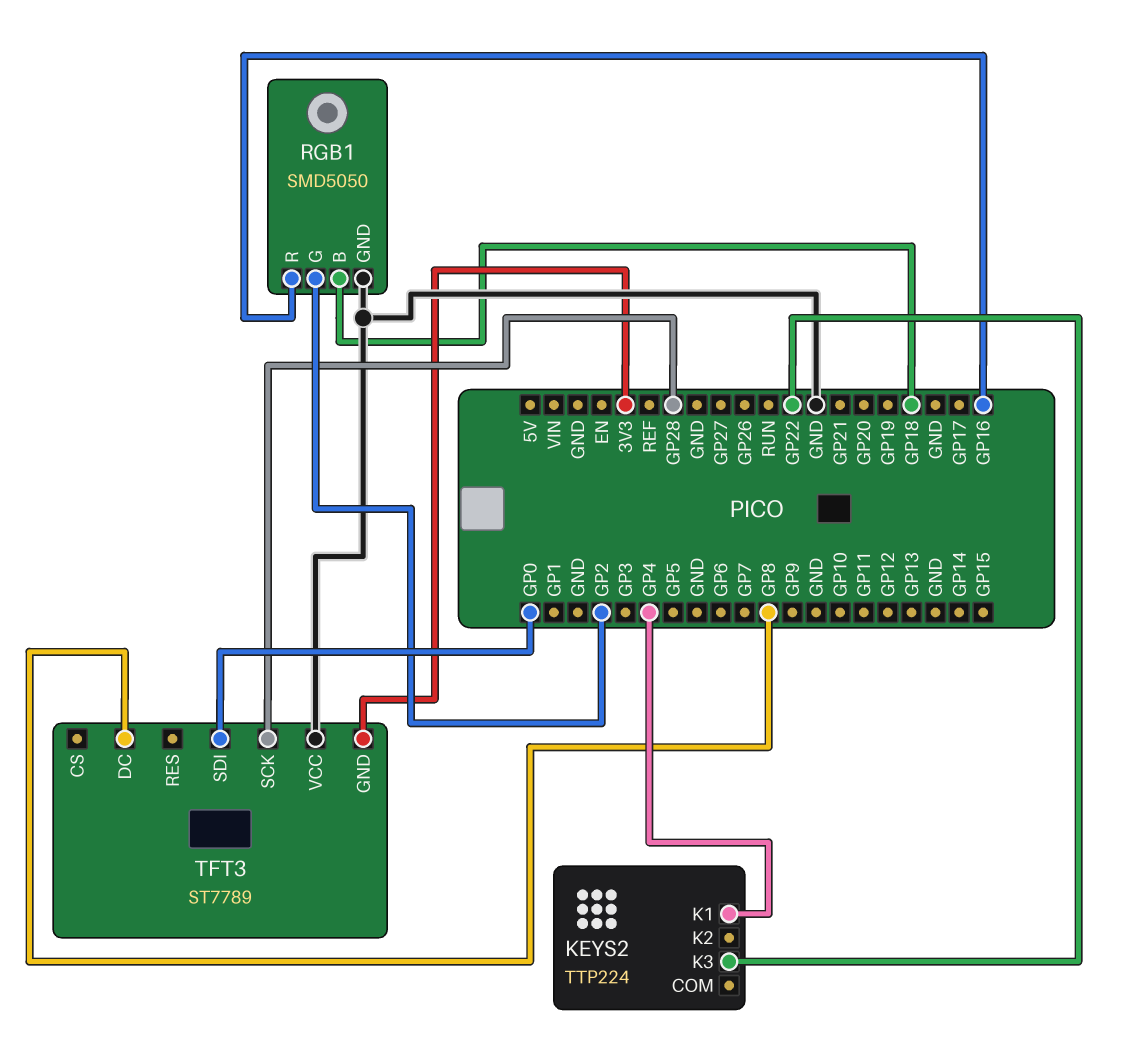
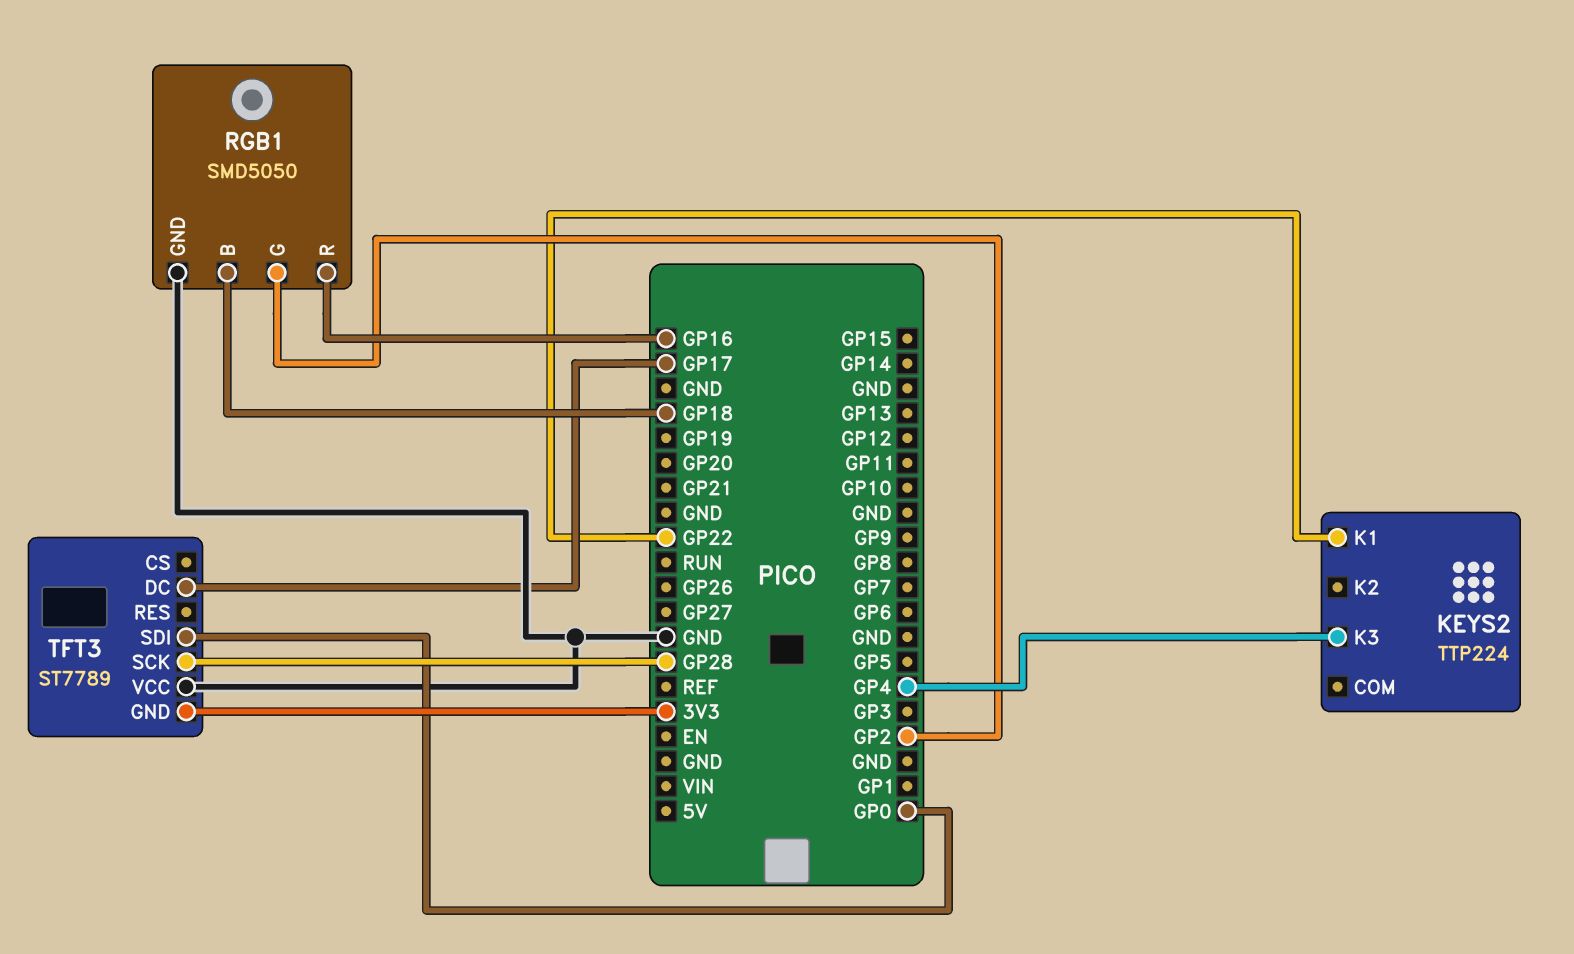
KEYS2 pin K1: GP4 -> GP22
KEYS2 pin K3: GP22 -> GP4
TFT3 pin DC: GP8 -> GP17

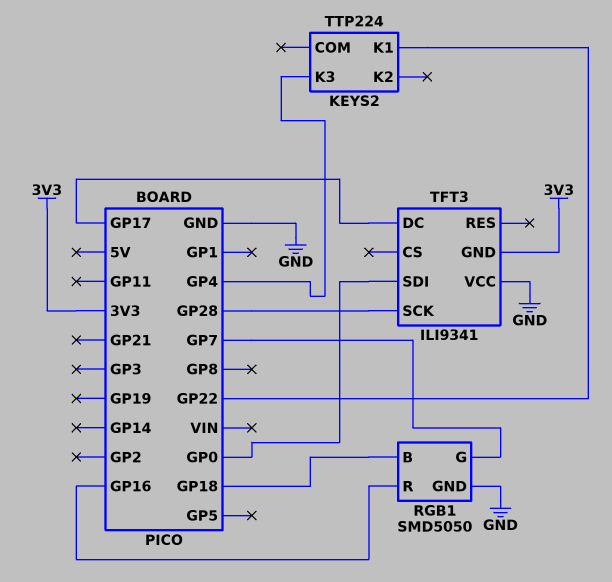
RGB1 pin G: GP2 -> GP7
TFT3: ST7789 -> ILI9341

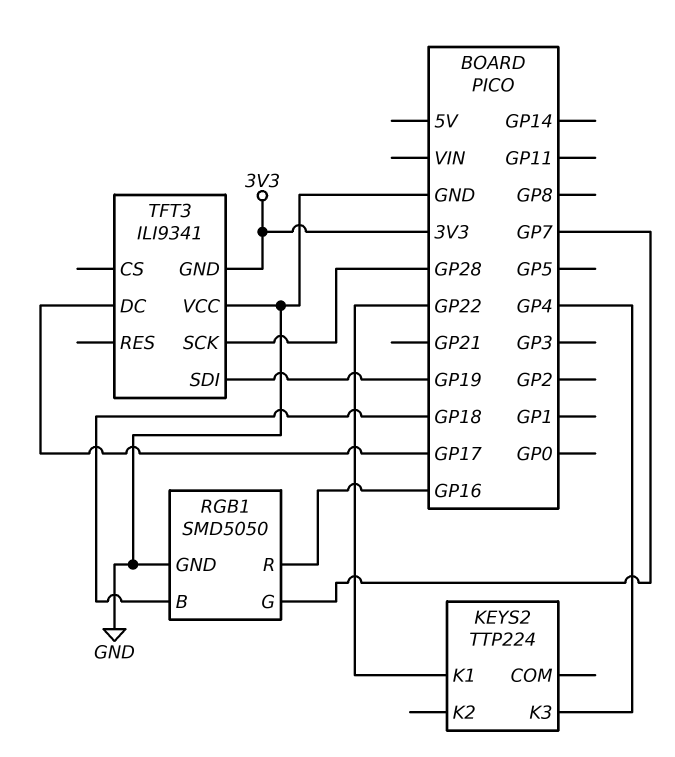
TFT3 pin SDI: GP0 -> GP19

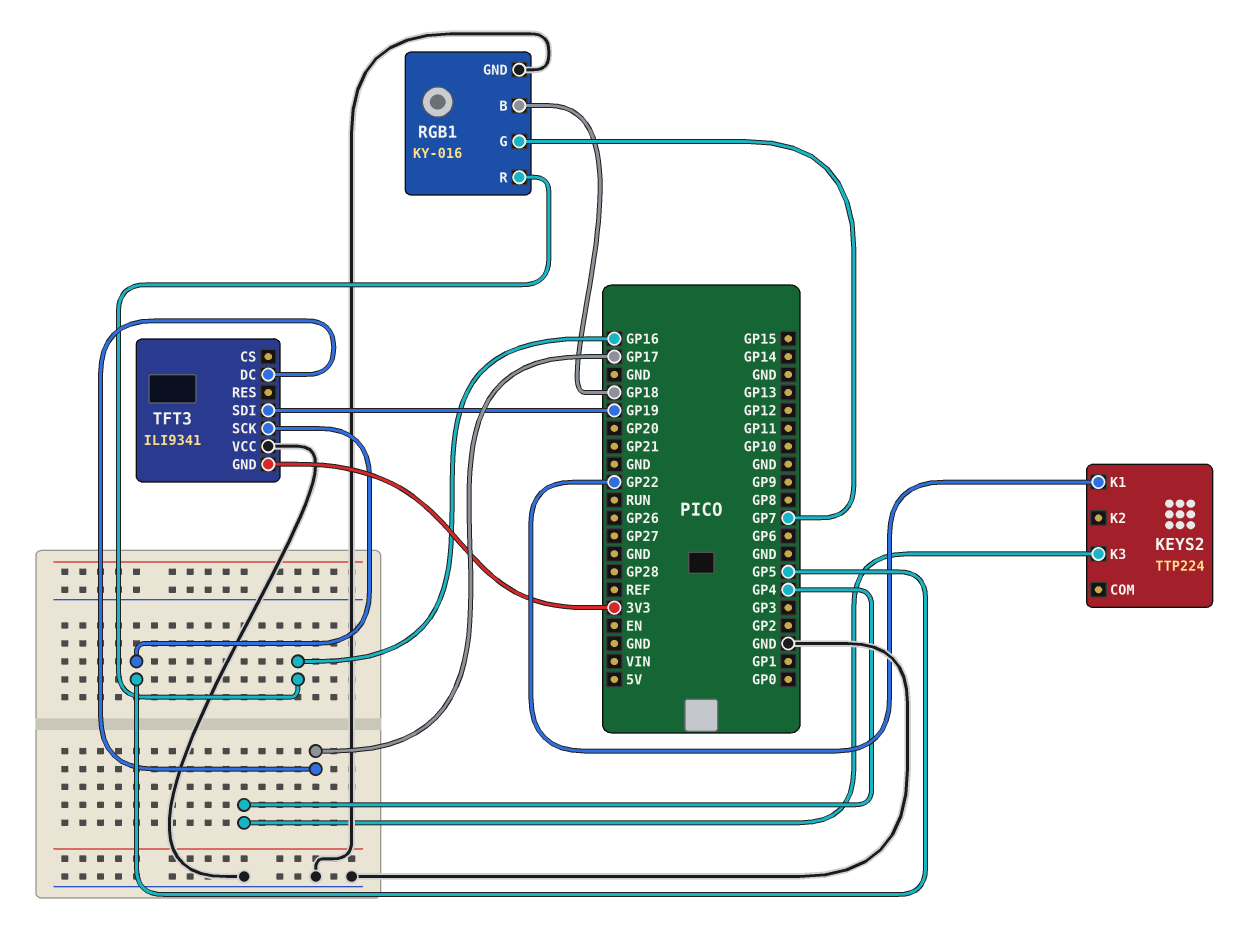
RGB1: SMD5050 -> KY-016
TFT3 pin SCK: GP28 -> GP5

